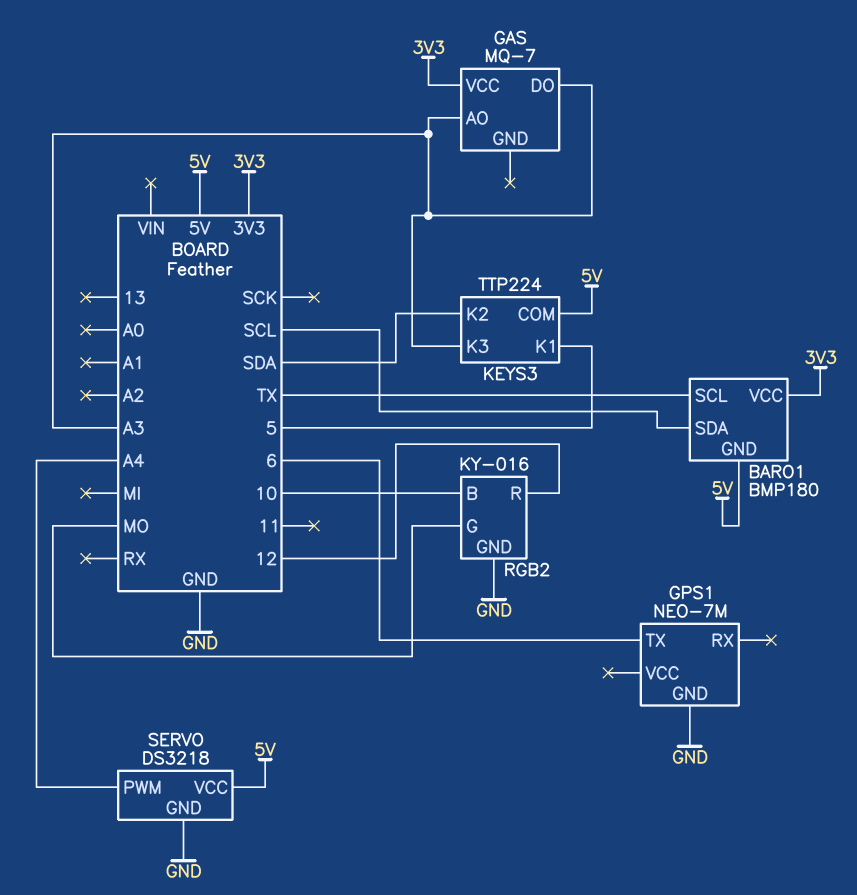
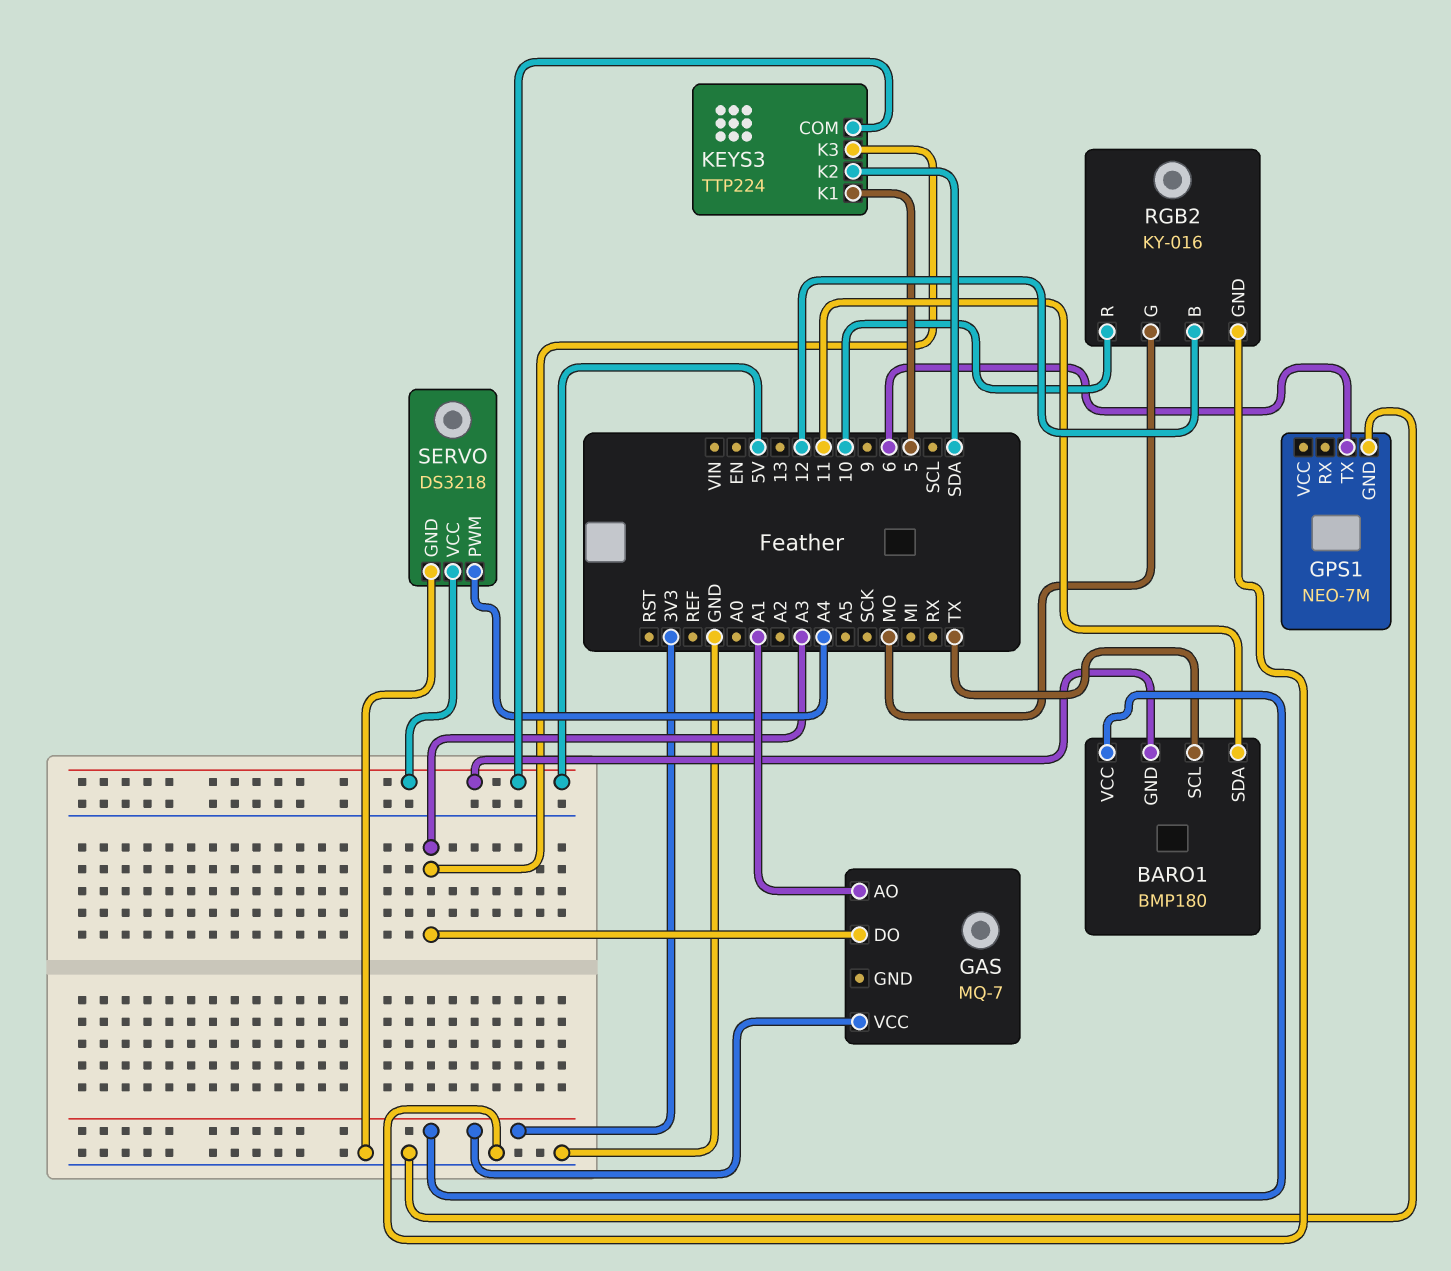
BARO1 pin SDA: SCL -> 11
GAS pin AO: A3 -> A1
RGB2 pin B: 10 -> 12
RGB2 pin R: 12 -> 10

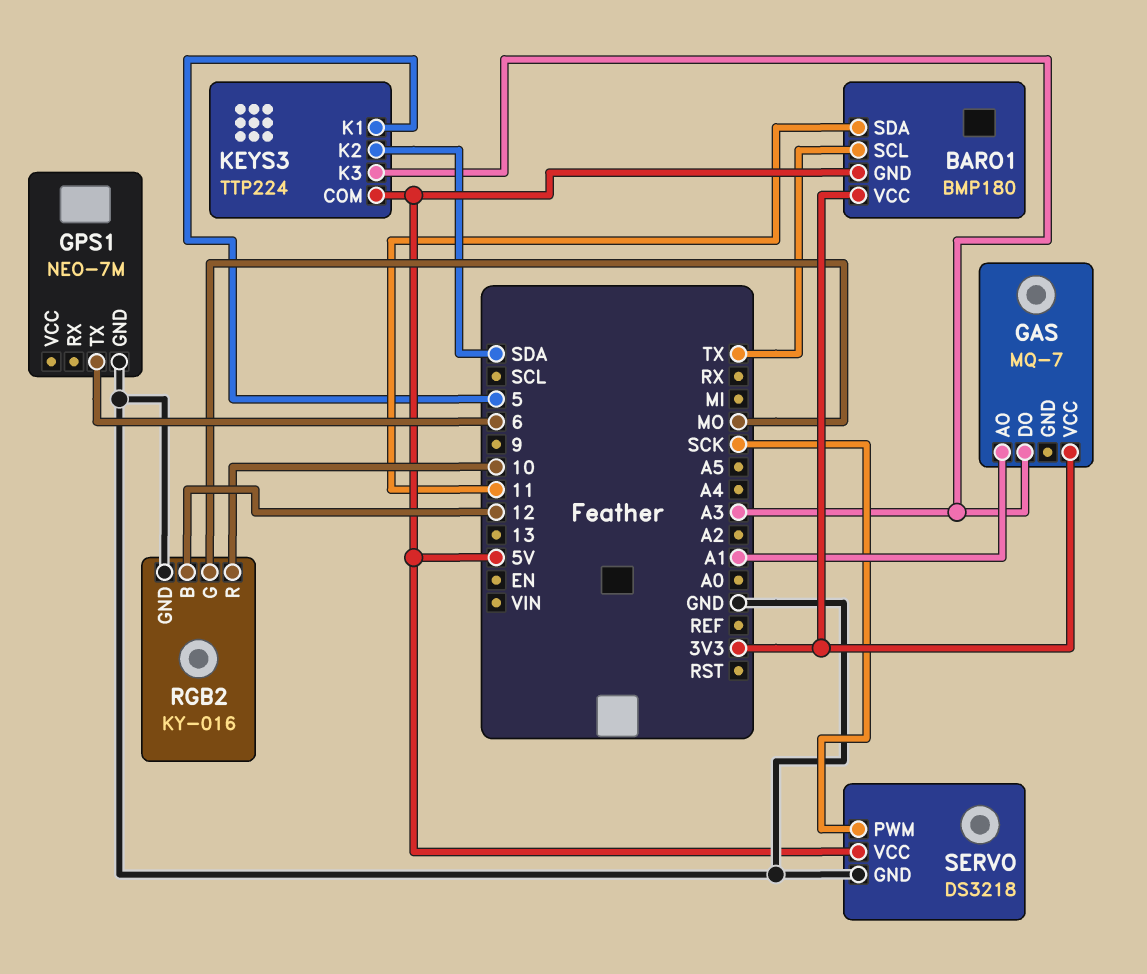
SERVO pin PWM: A4 -> SCK

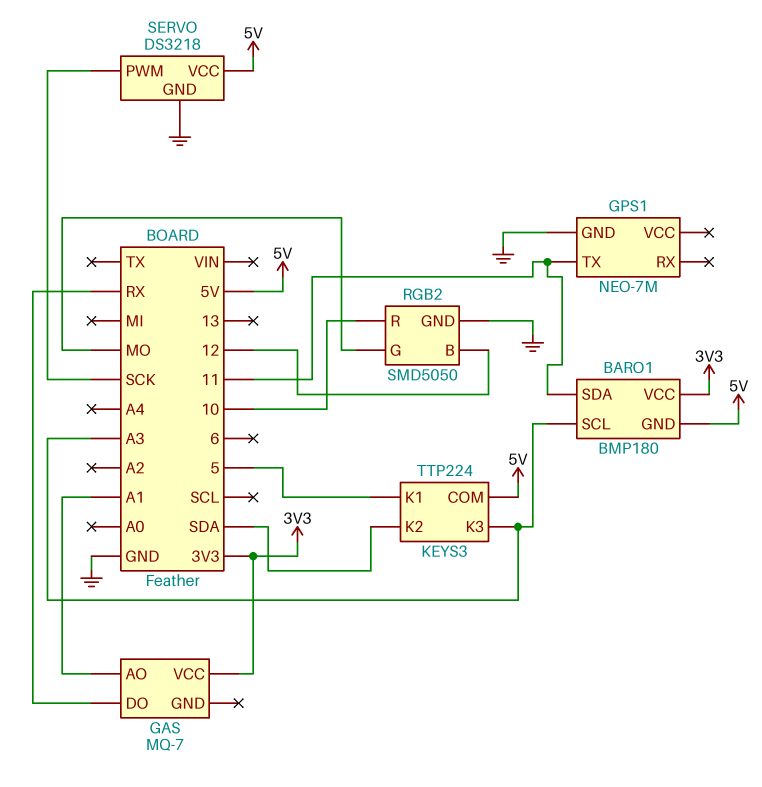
BARO1 pin SCL: TX -> A3
GAS pin DO: A3 -> RX
GPS1 pin TX: 6 -> 11
RGB2: KY-016 -> SMD5050

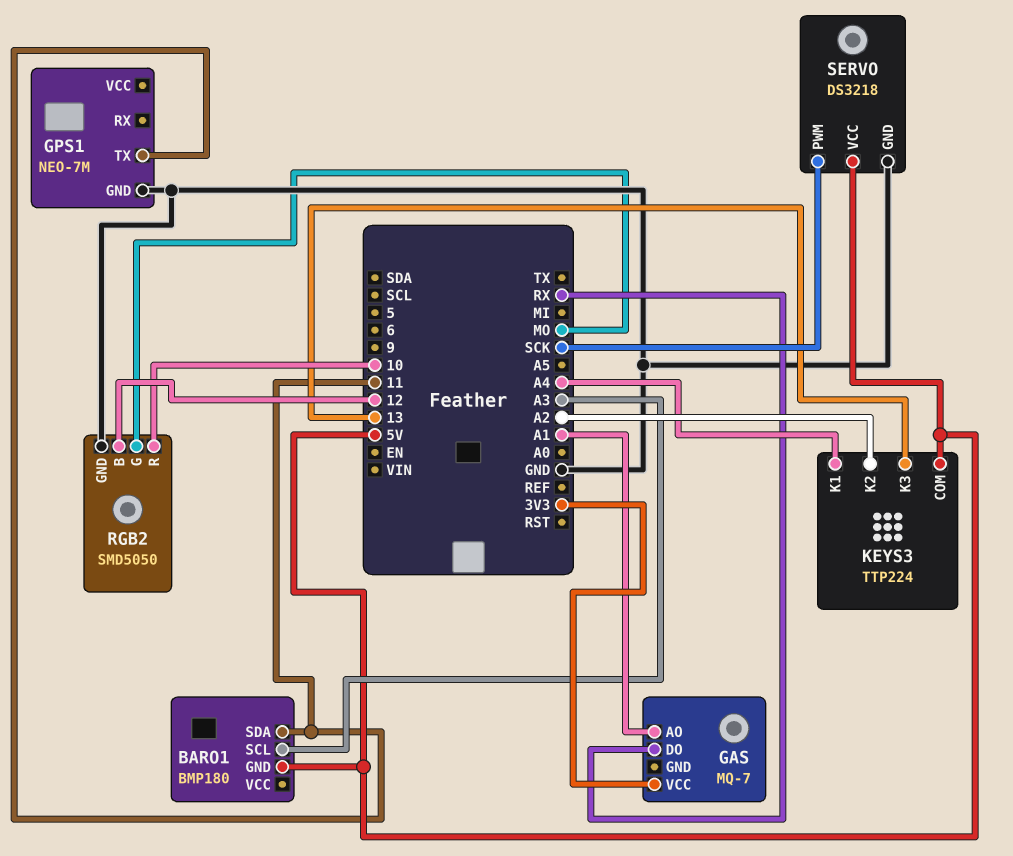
BARO1 pin VCC: 3V3 -> none
KEYS3 pin K1: 5 -> A4
KEYS3 pin K2: SDA -> A2
KEYS3 pin K3: A3 -> 13

